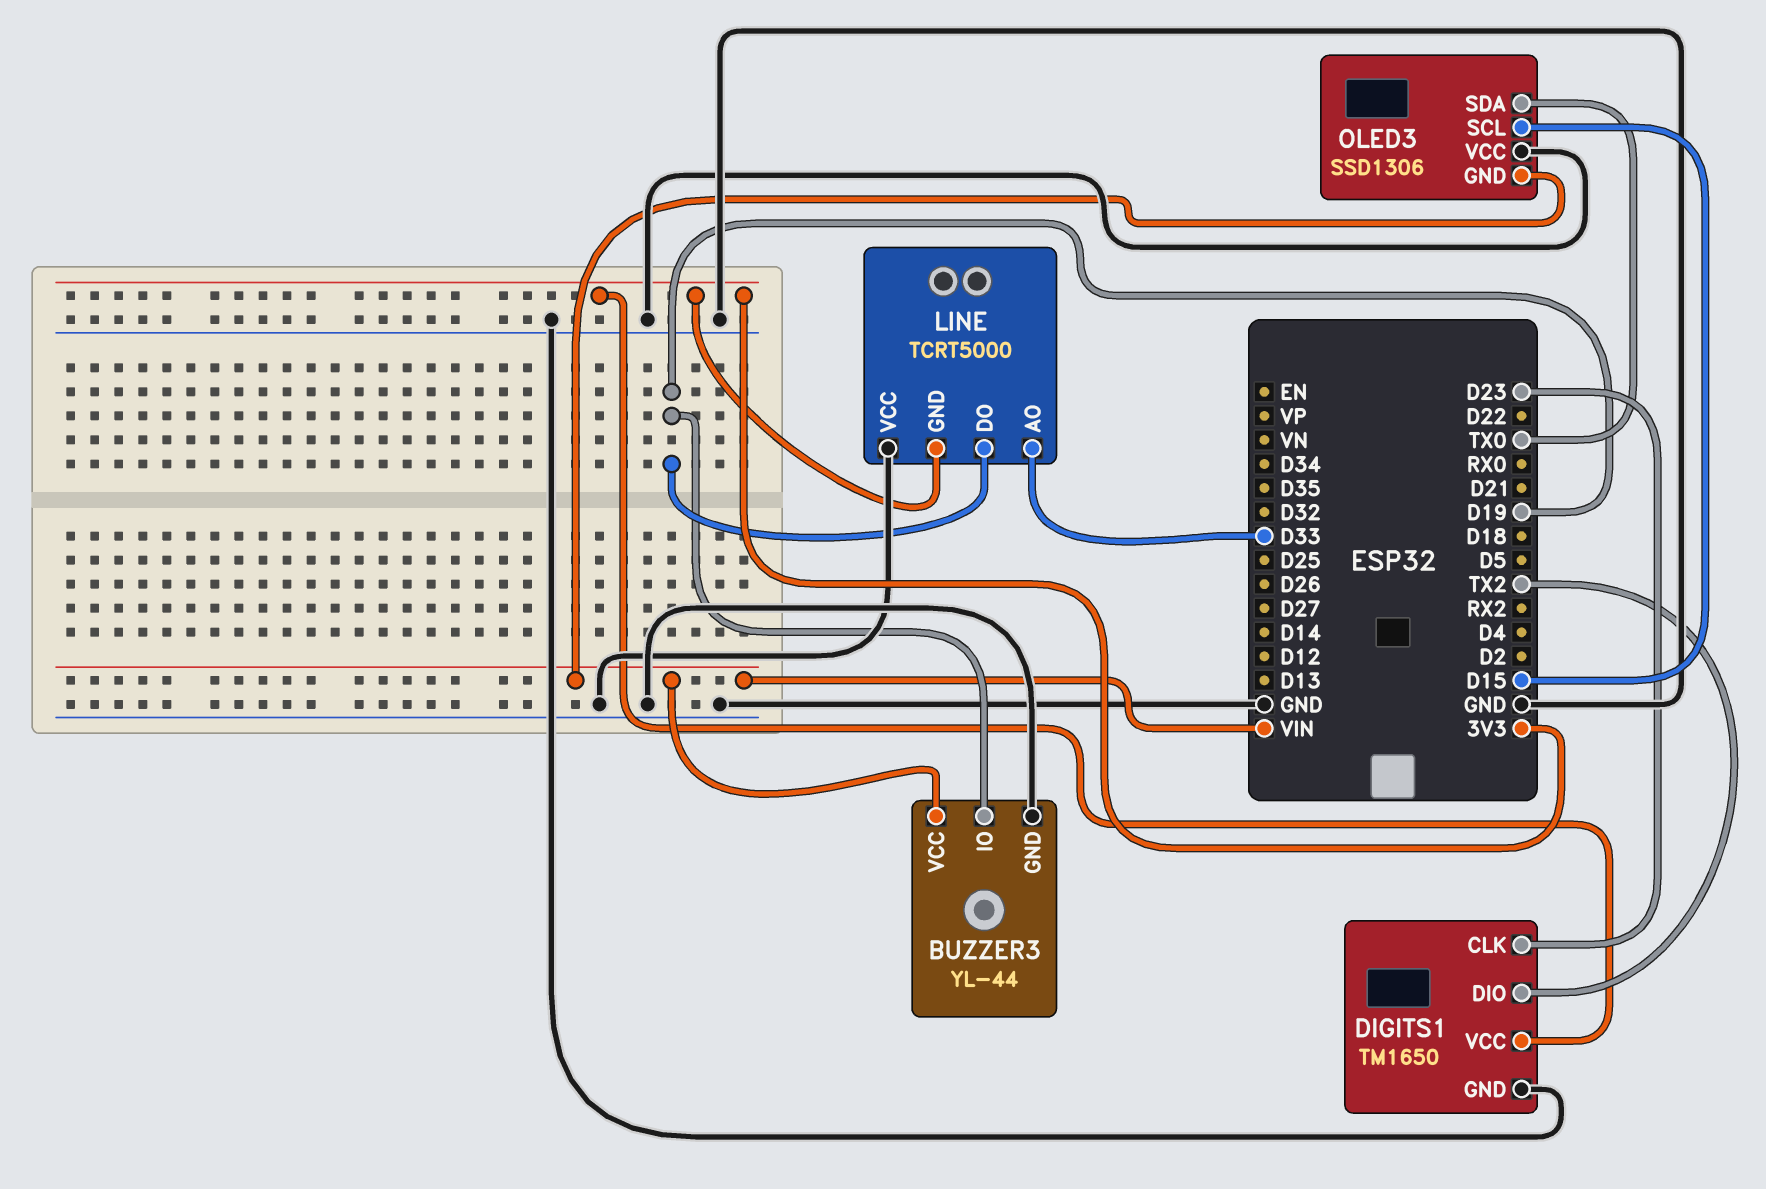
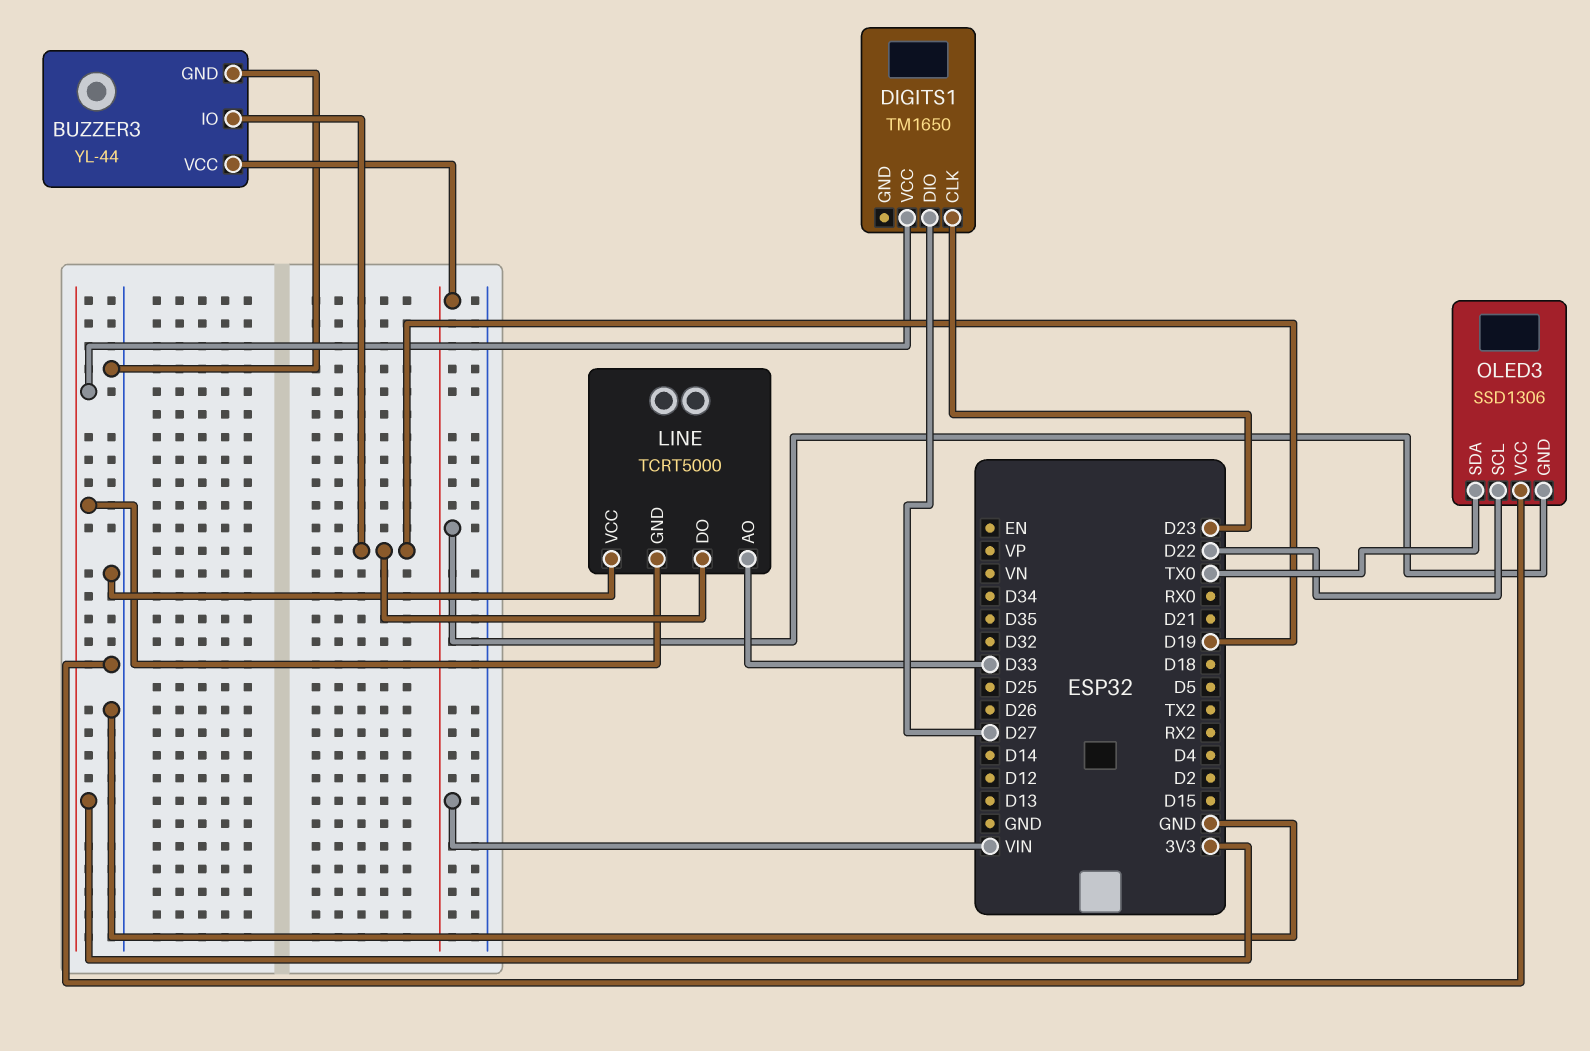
DIGITS1 pin DIO: TX2 -> D27
DIGITS1 pin GND: GND -> none
OLED3 pin SCL: D15 -> D22

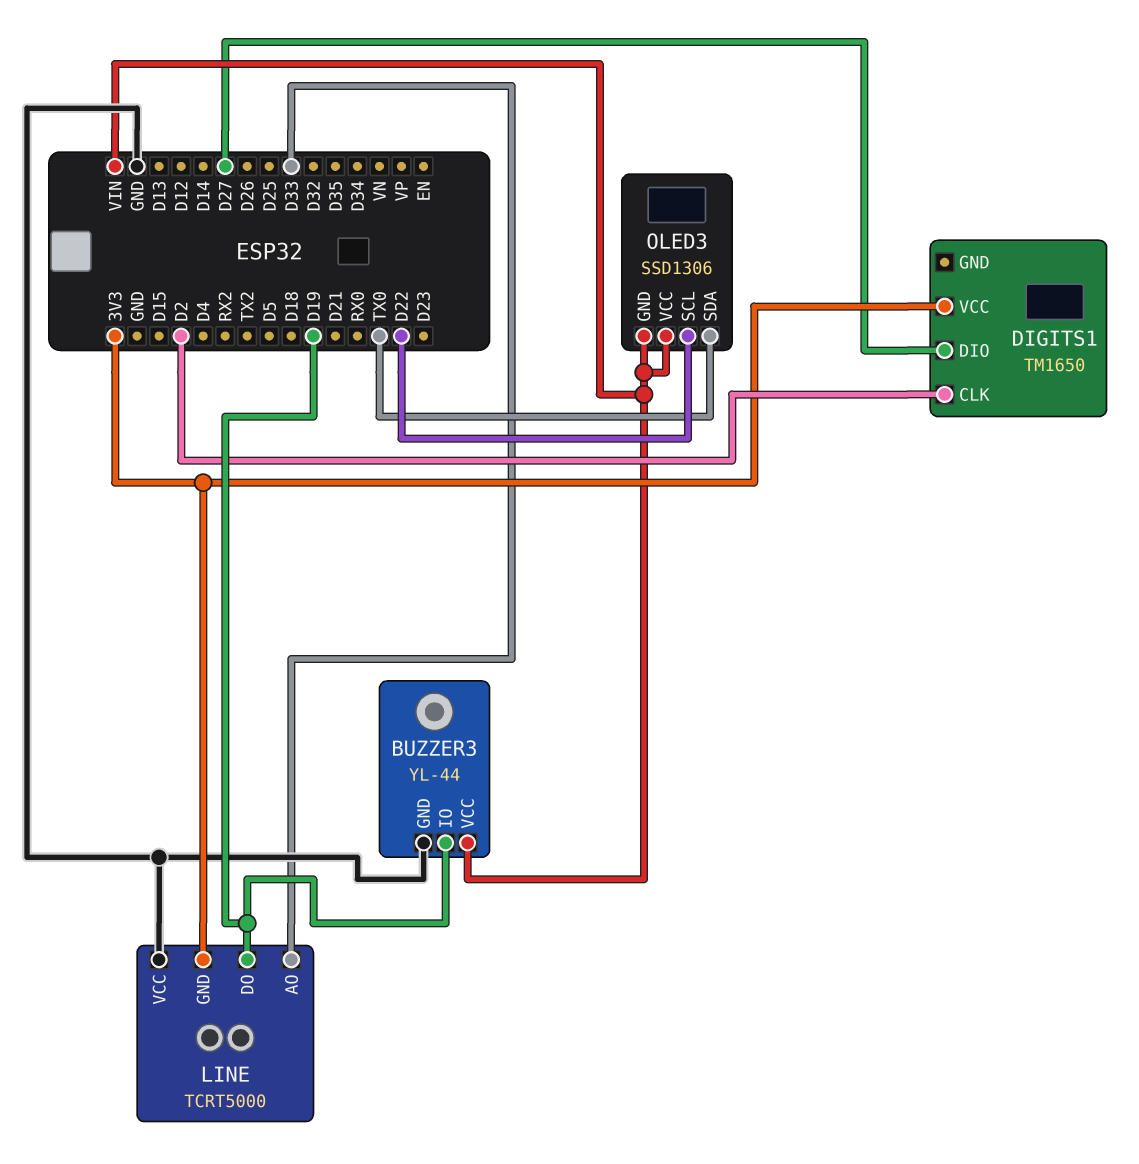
DIGITS1 pin CLK: D23 -> D2
OLED3 pin VCC: GND -> VIN

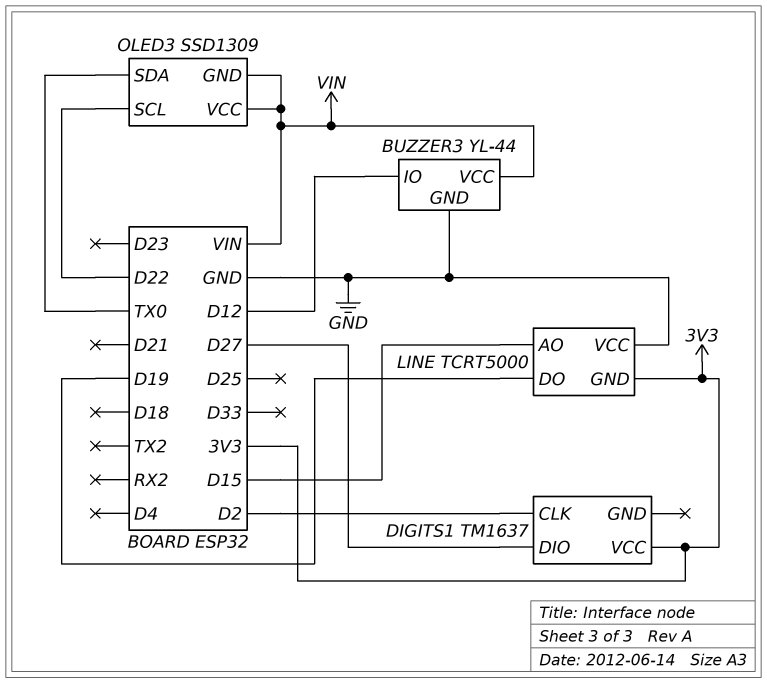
BUZZER3 pin IO: D19 -> D12
DIGITS1: TM1650 -> TM1637
LINE pin AO: D33 -> D15
OLED3: SSD1306 -> SSD1309

